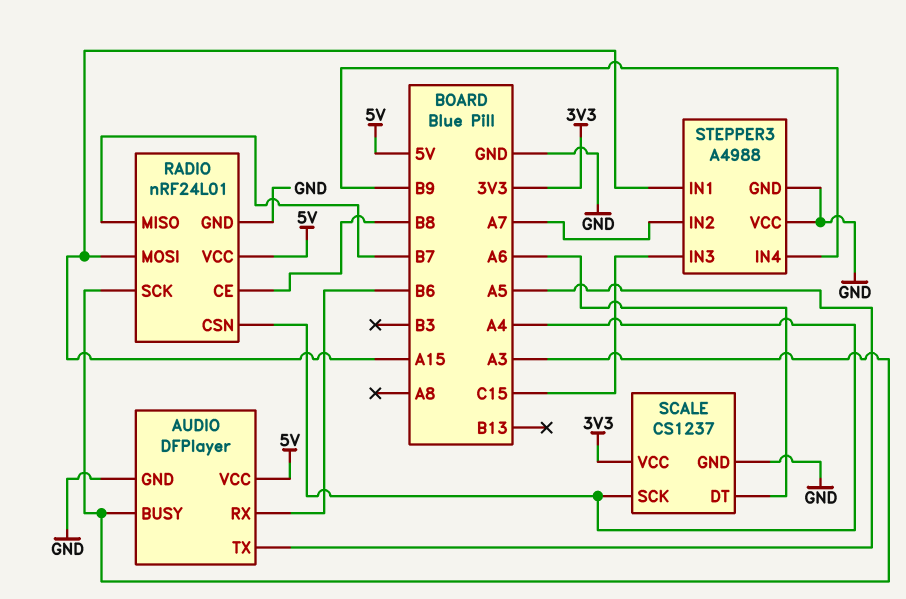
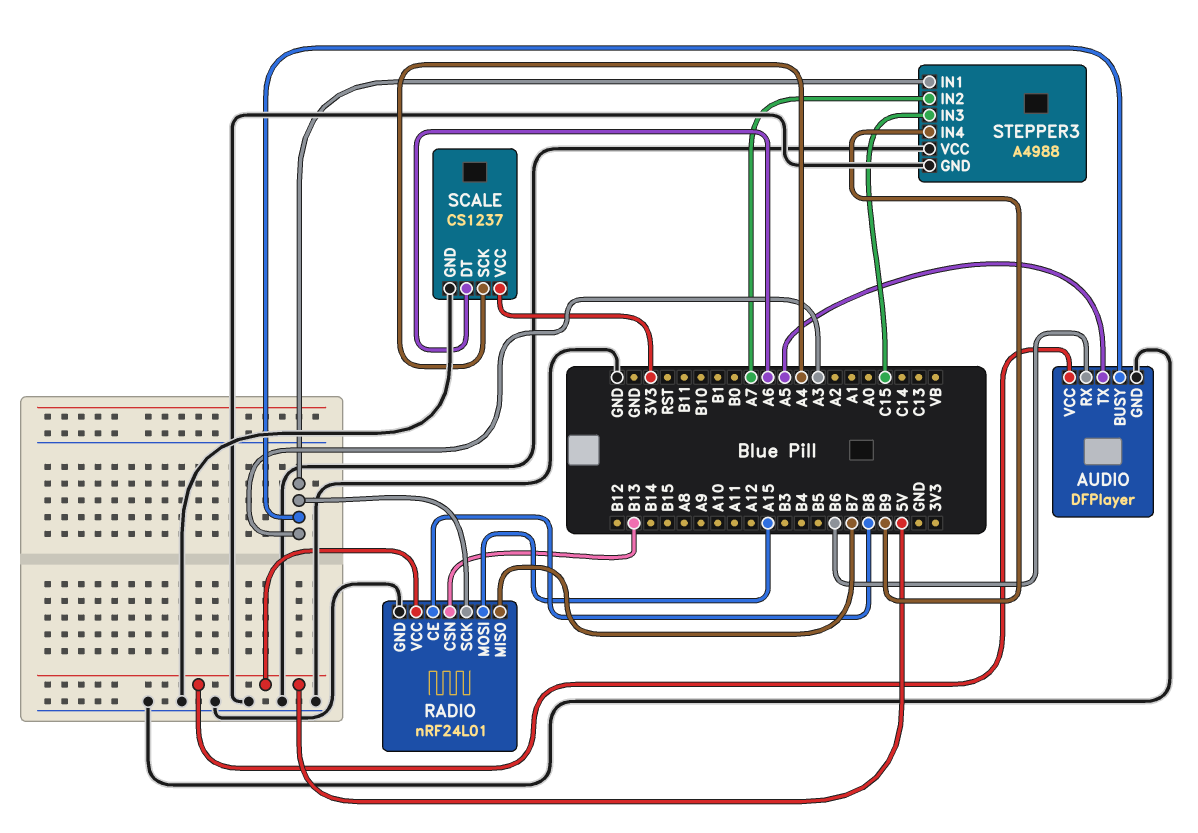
RADIO pin CSN: A4 -> B13
STEPPER3 pin IN1: A15 -> A3

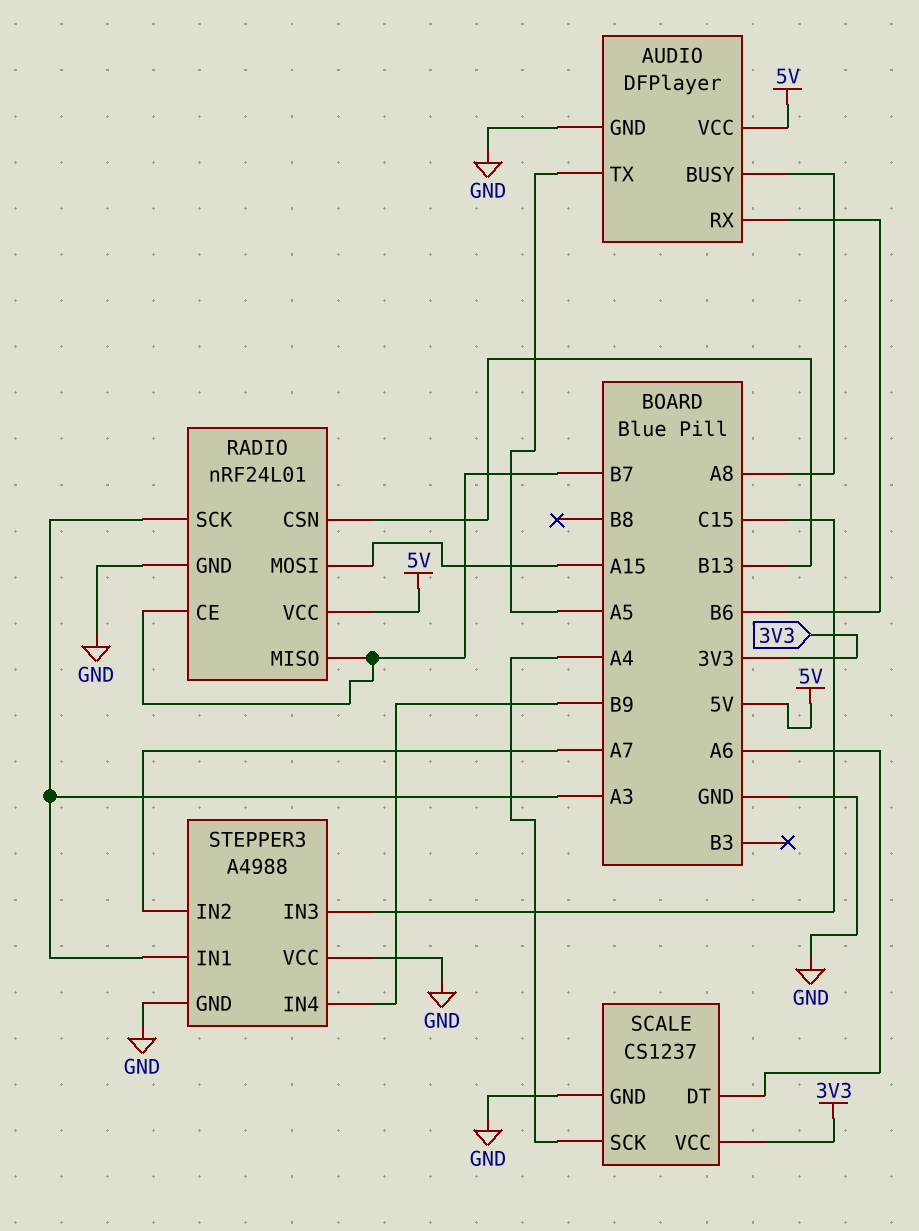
AUDIO pin BUSY: A3 -> A8
RADIO pin CE: B8 -> B7

